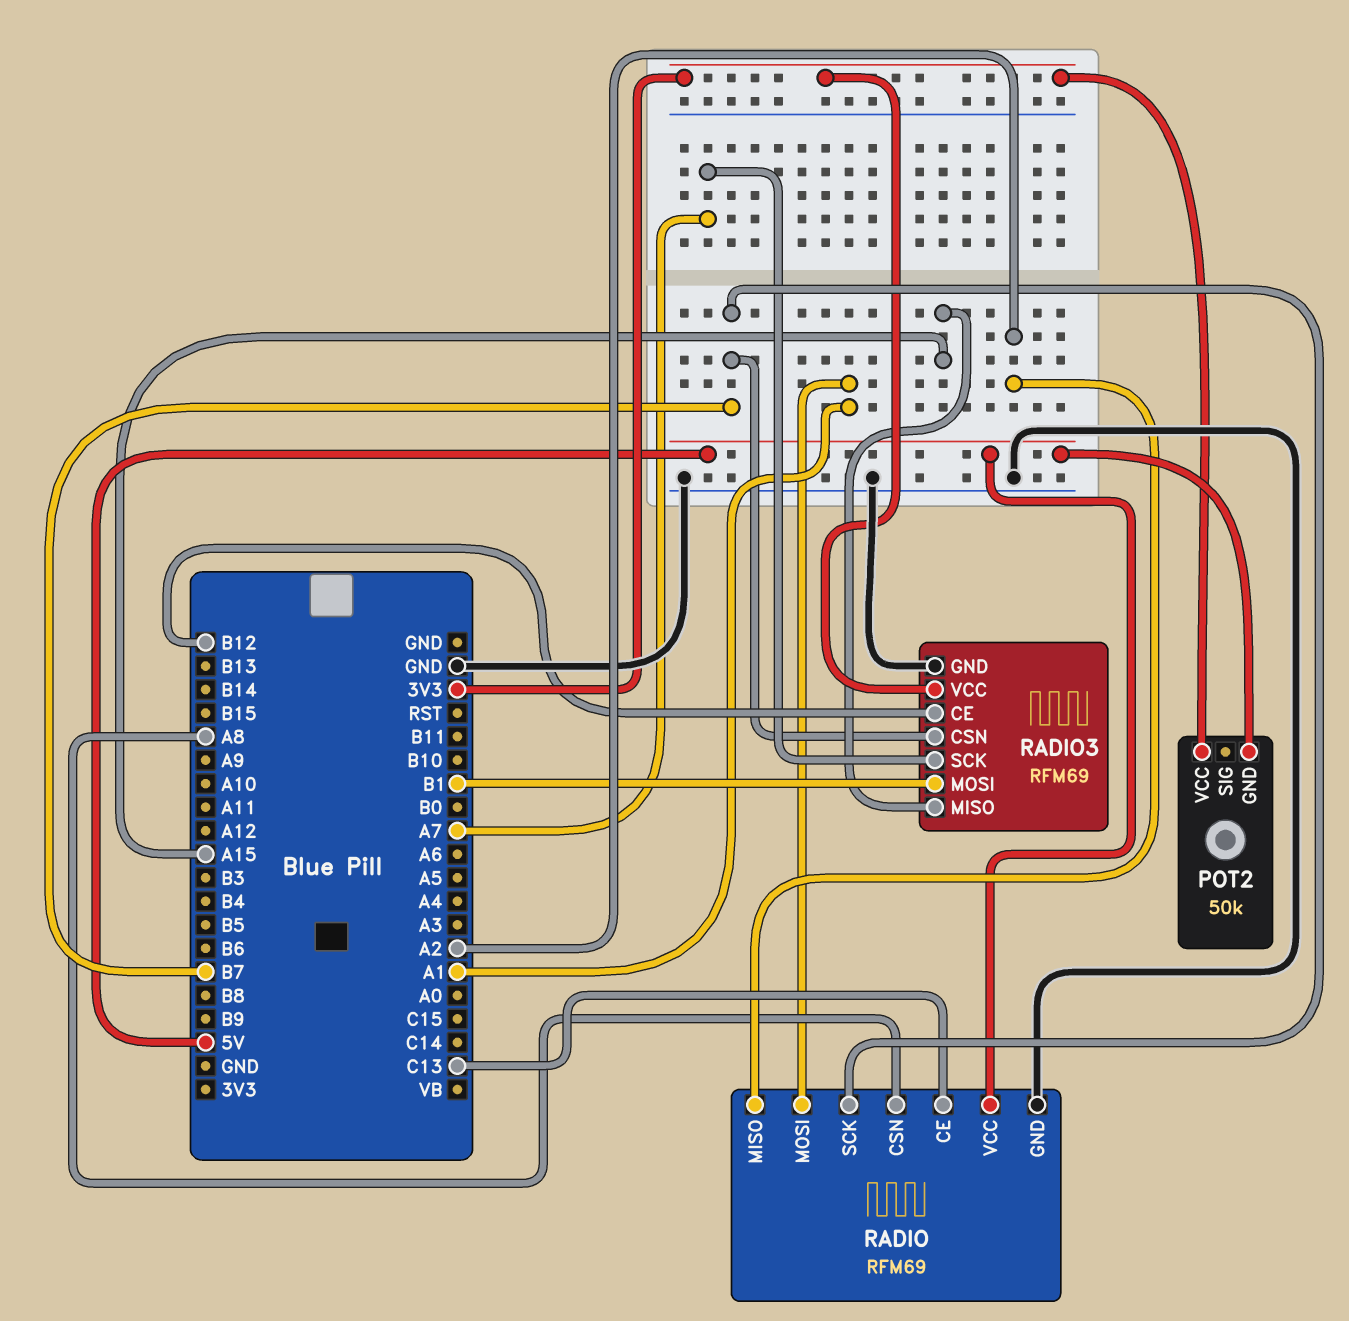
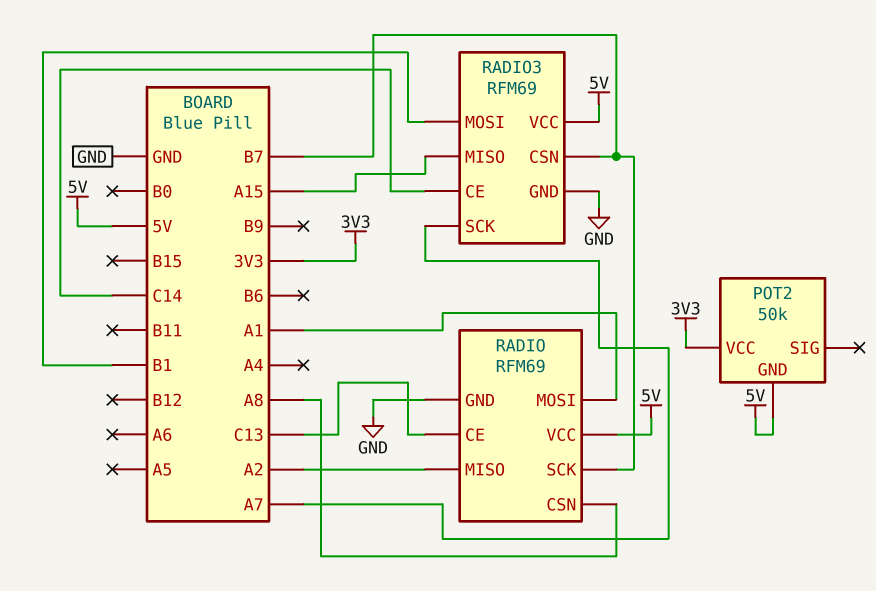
RADIO3 pin CE: B12 -> C14
RADIO3 pin VCC: 3V3 -> 5V

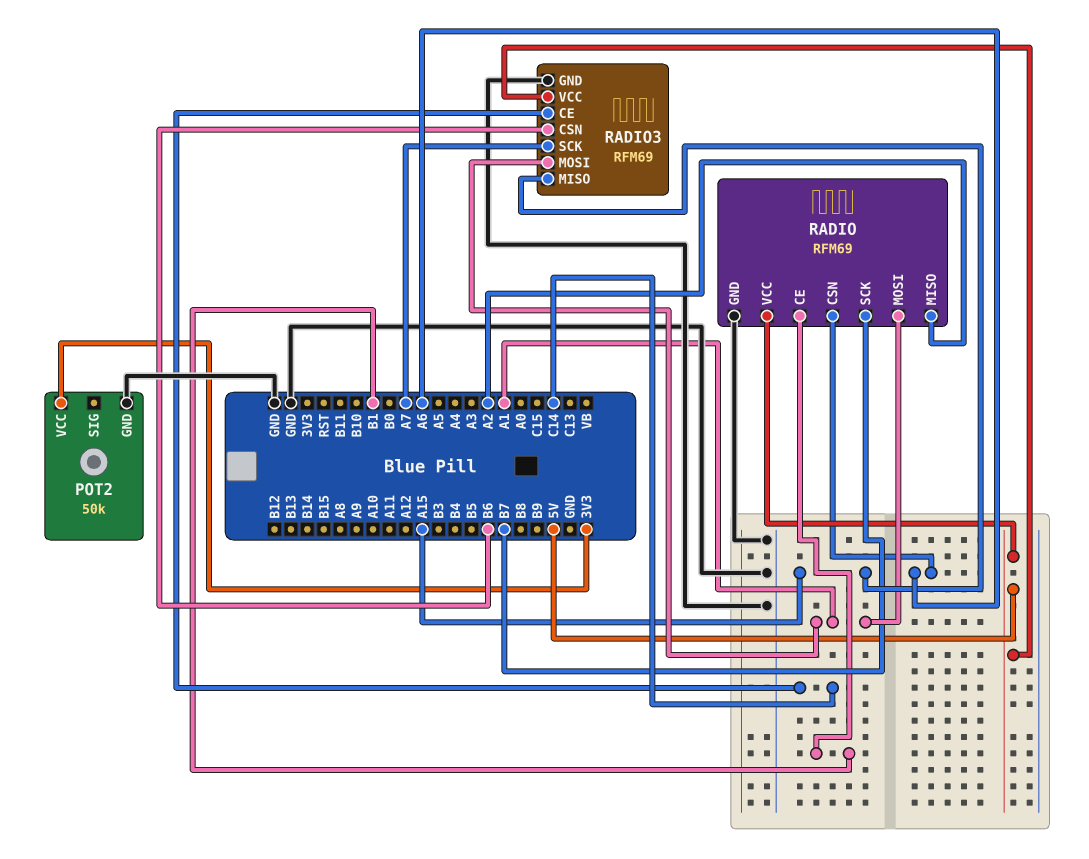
POT2 pin GND: 5V -> GND
RADIO pin CE: C13 -> B1
RADIO pin CSN: A8 -> A6
RADIO3 pin CSN: B7 -> B6
RADIO3 pin MOSI: B1 -> A1

